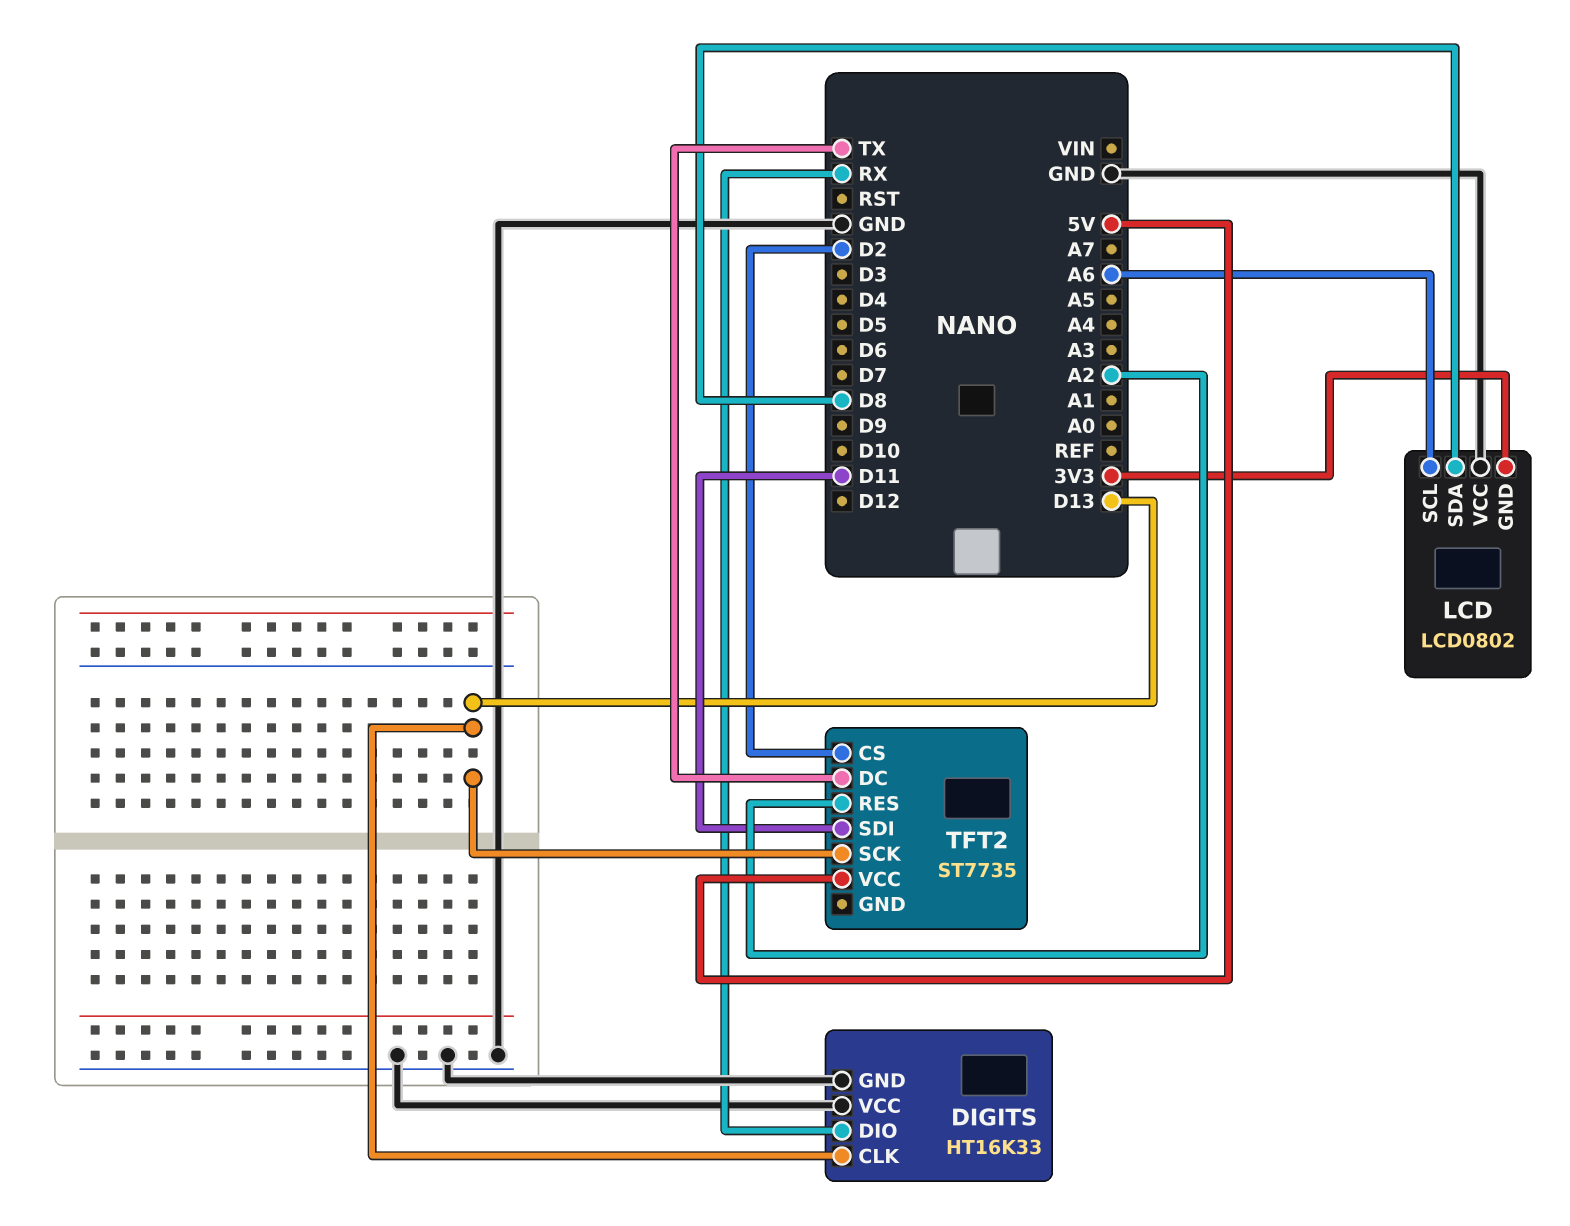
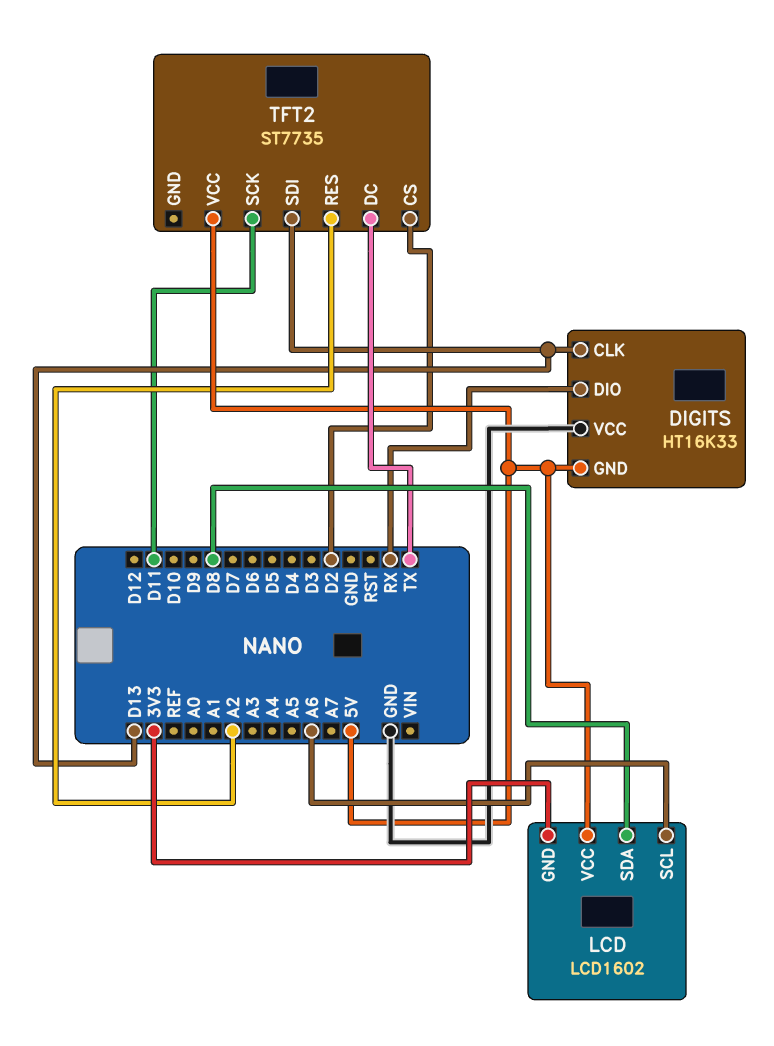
DIGITS pin GND: GND -> 5V
LCD: LCD0802 -> LCD1602
LCD pin VCC: GND -> 5V
TFT2 pin SCK: D13 -> D11
TFT2 pin SDI: D11 -> D13

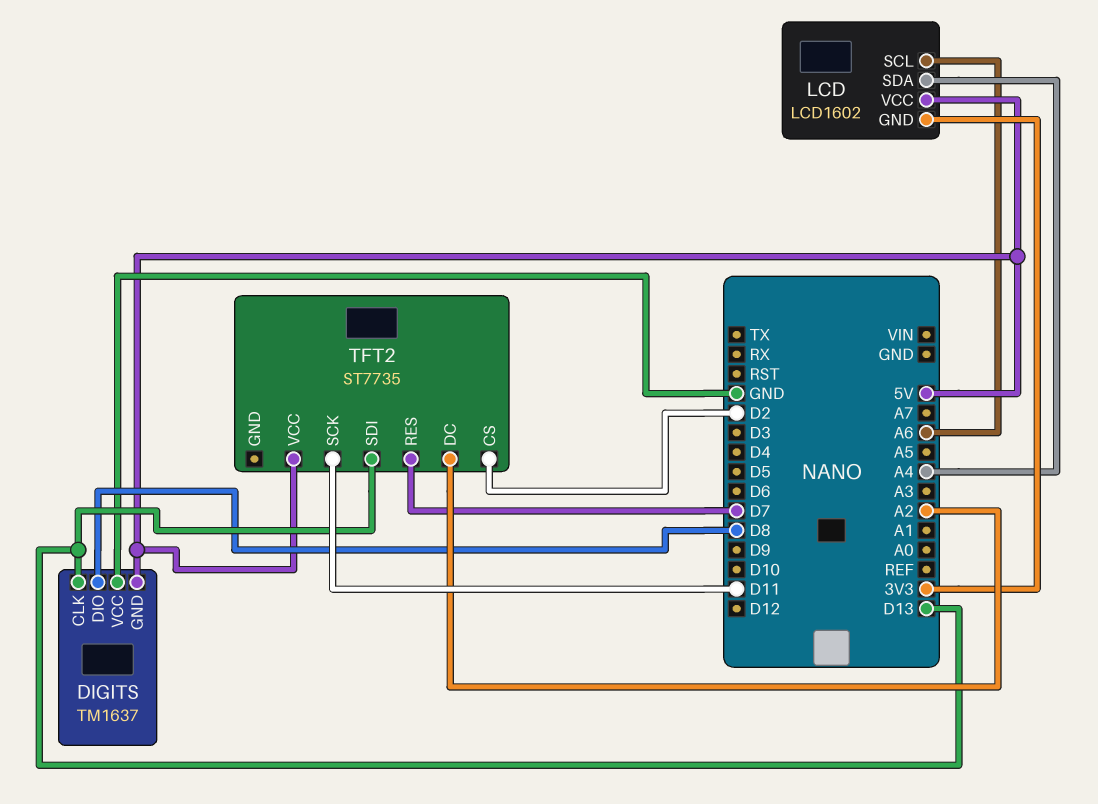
DIGITS: HT16K33 -> TM1637
DIGITS pin DIO: RX -> D8
LCD pin SDA: D8 -> A4
TFT2 pin DC: TX -> A2
TFT2 pin RES: A2 -> D7

